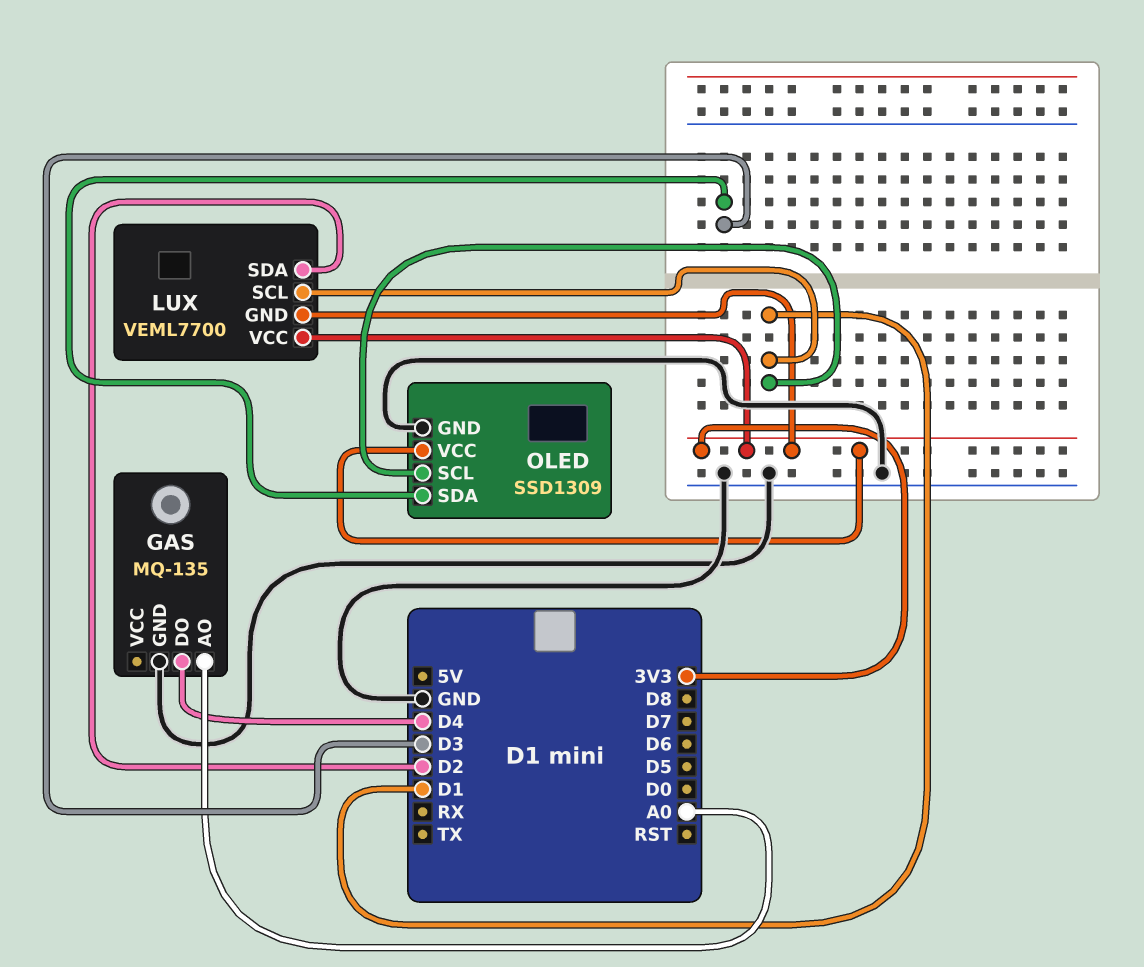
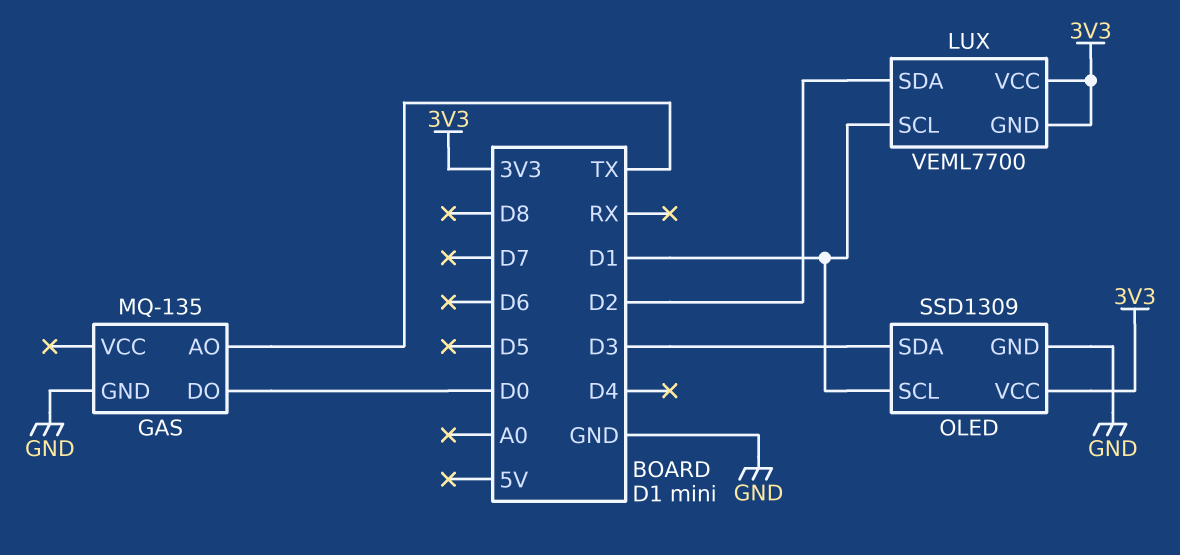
GAS pin AO: A0 -> TX
GAS pin DO: D4 -> D0

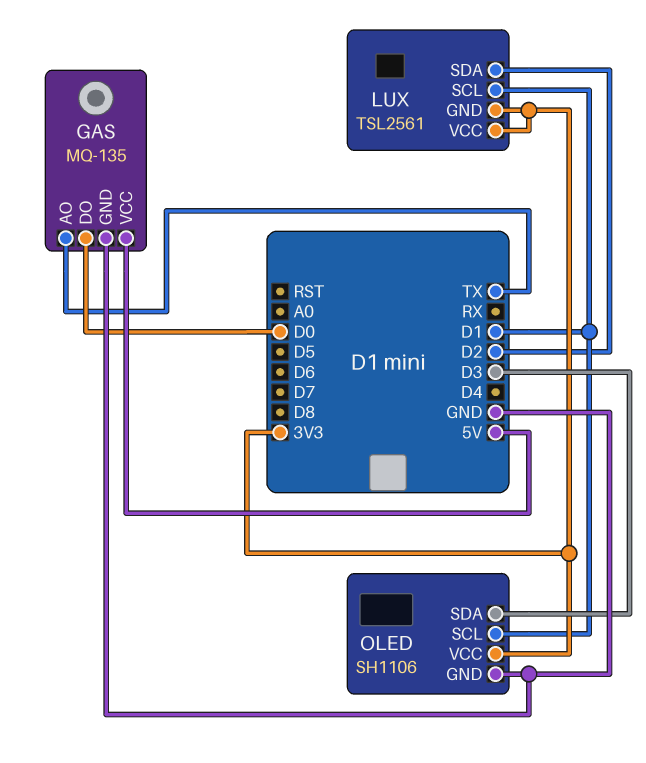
GAS pin VCC: none -> 5V
LUX: VEML7700 -> TSL2561
OLED: SSD1309 -> SH1106

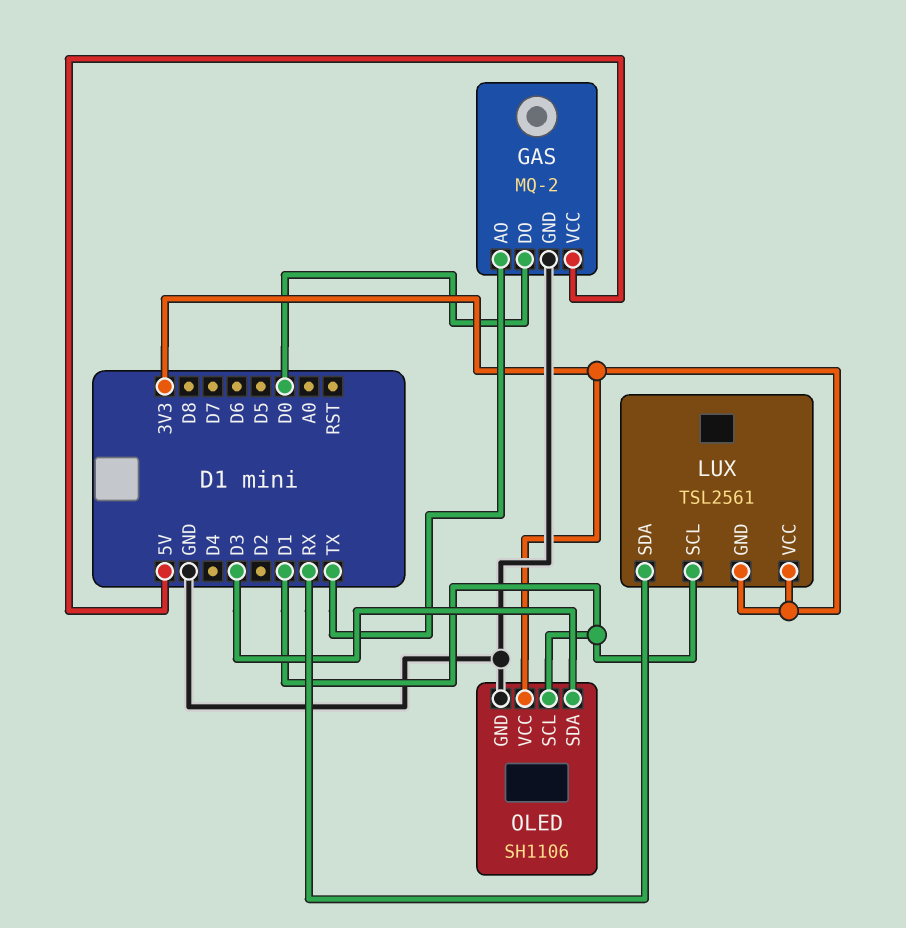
GAS: MQ-135 -> MQ-2
LUX pin SDA: D2 -> RX

